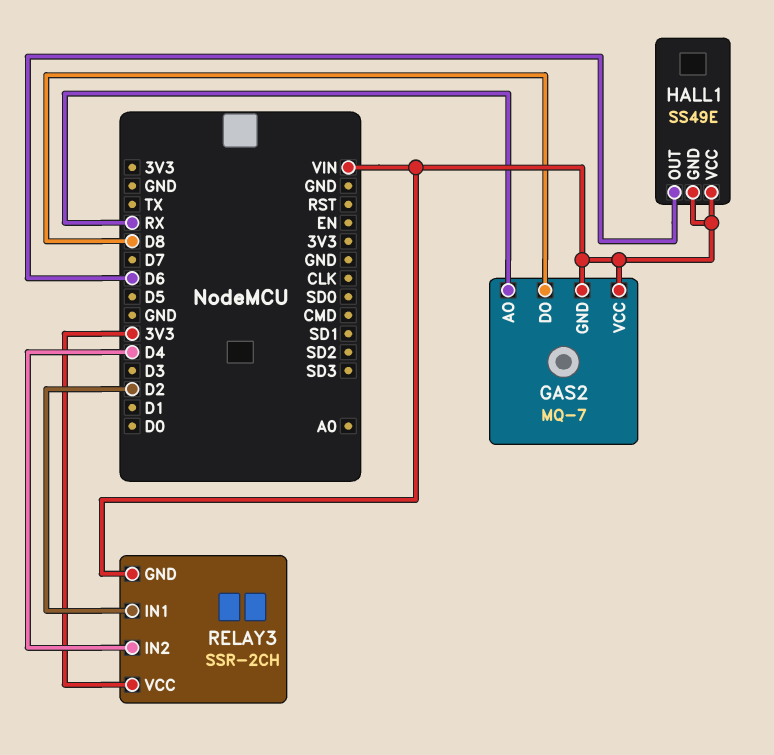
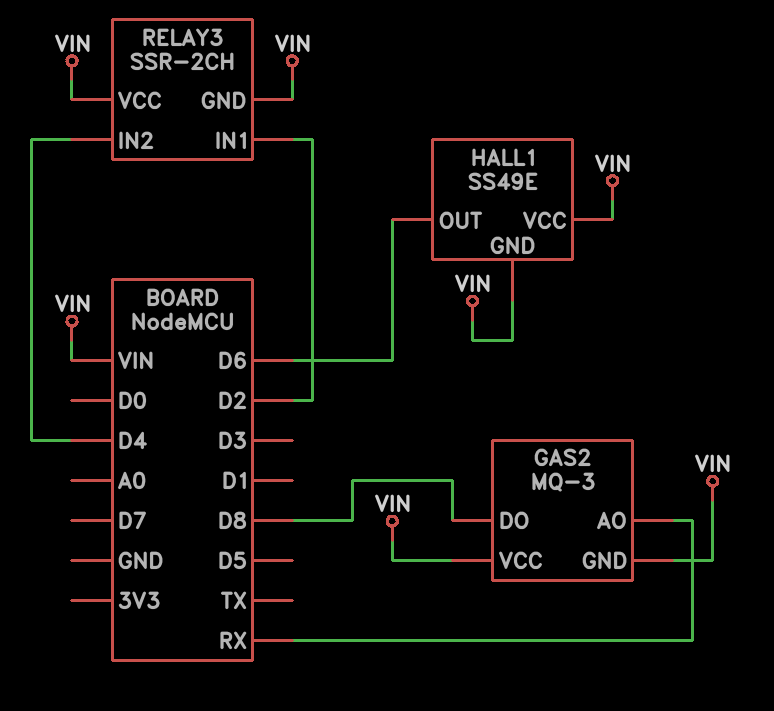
GAS2: MQ-7 -> MQ-3
RELAY3 pin VCC: 3V3 -> VIN

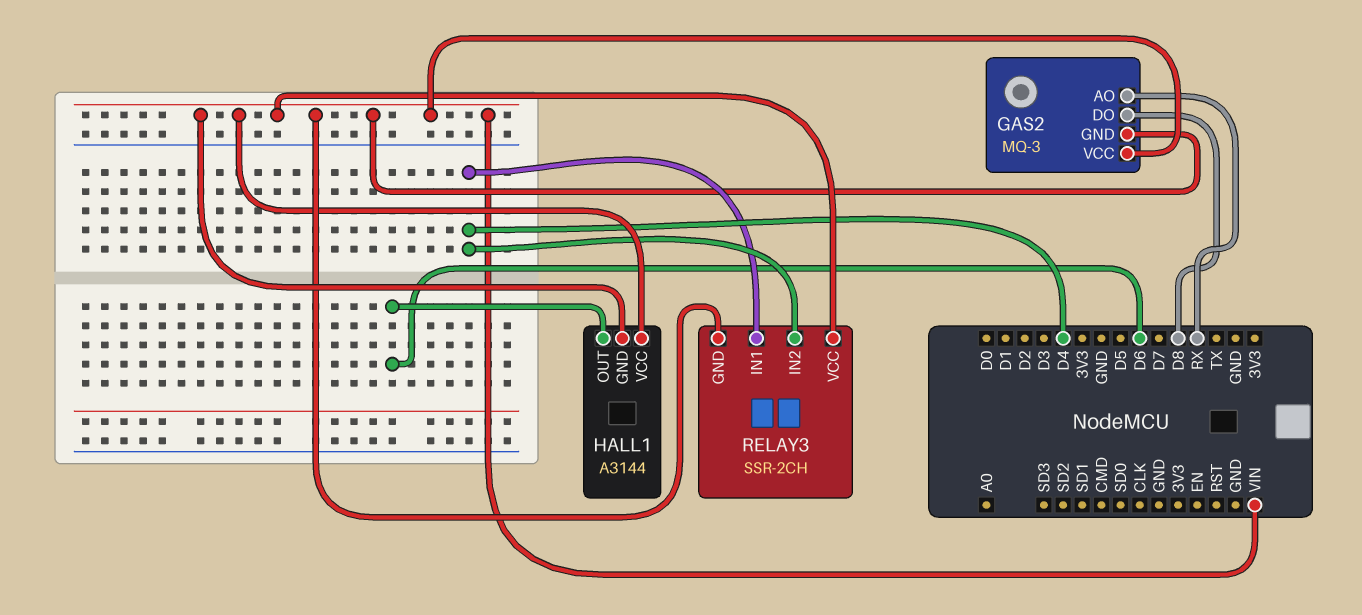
HALL1: SS49E -> A3144
RELAY3 pin IN1: D2 -> D4

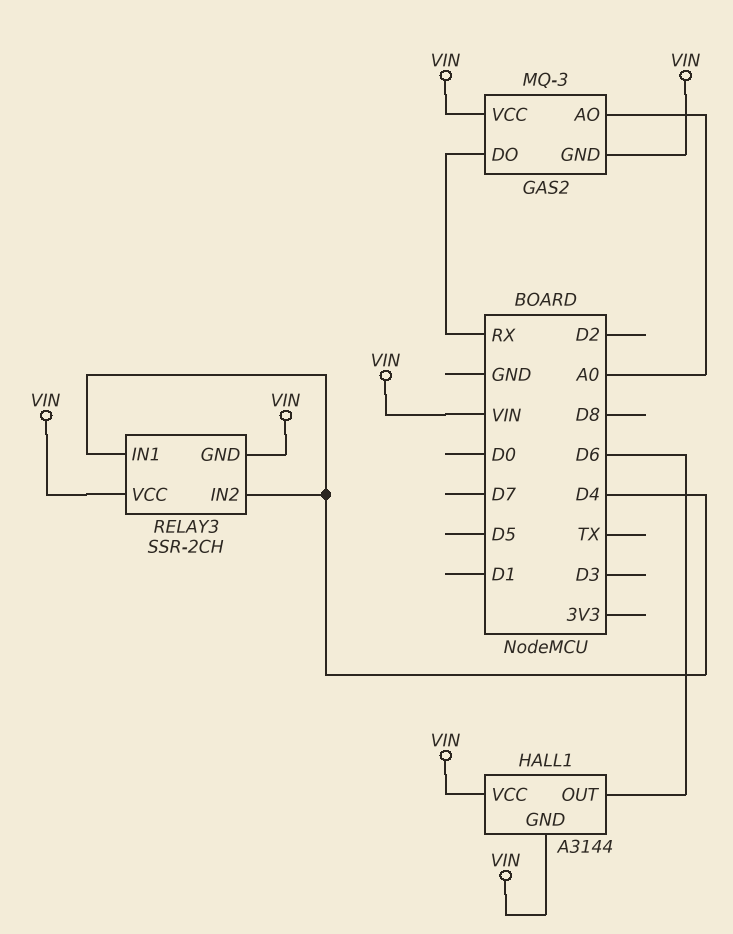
GAS2 pin AO: RX -> A0
GAS2 pin DO: D8 -> RX

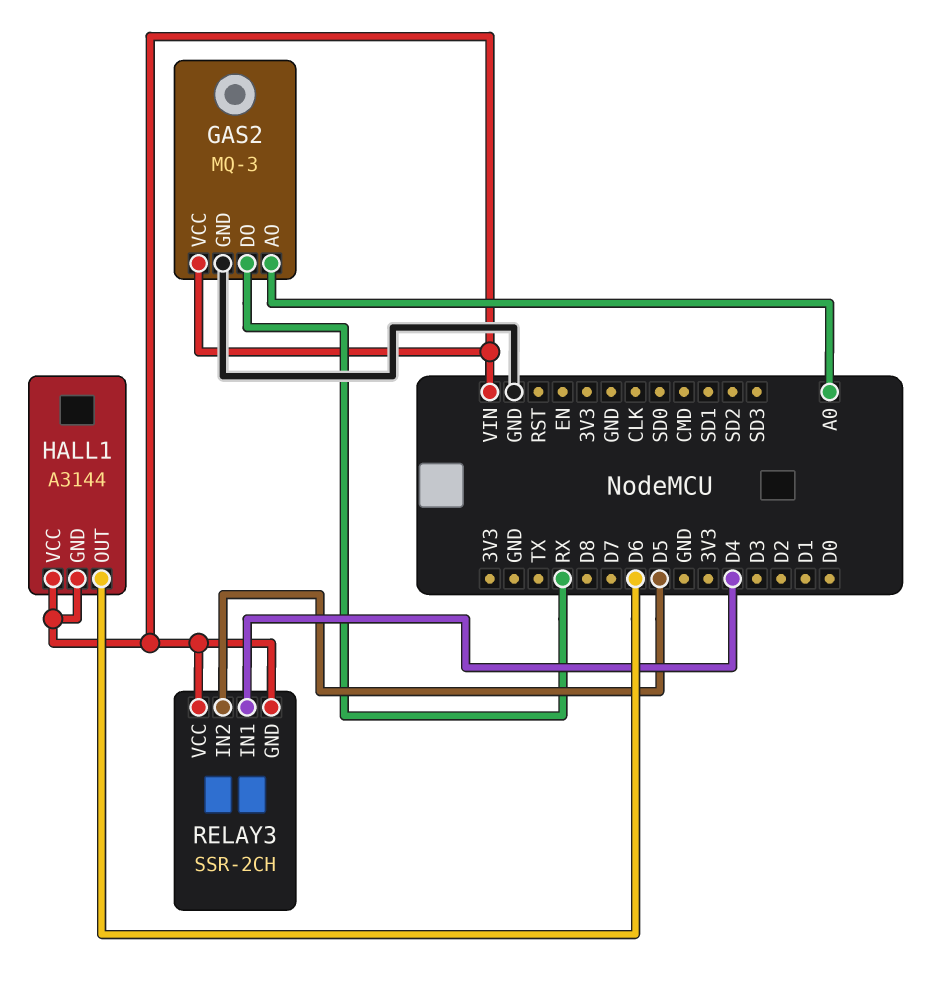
GAS2 pin GND: VIN -> GND
RELAY3 pin IN2: D4 -> D5

